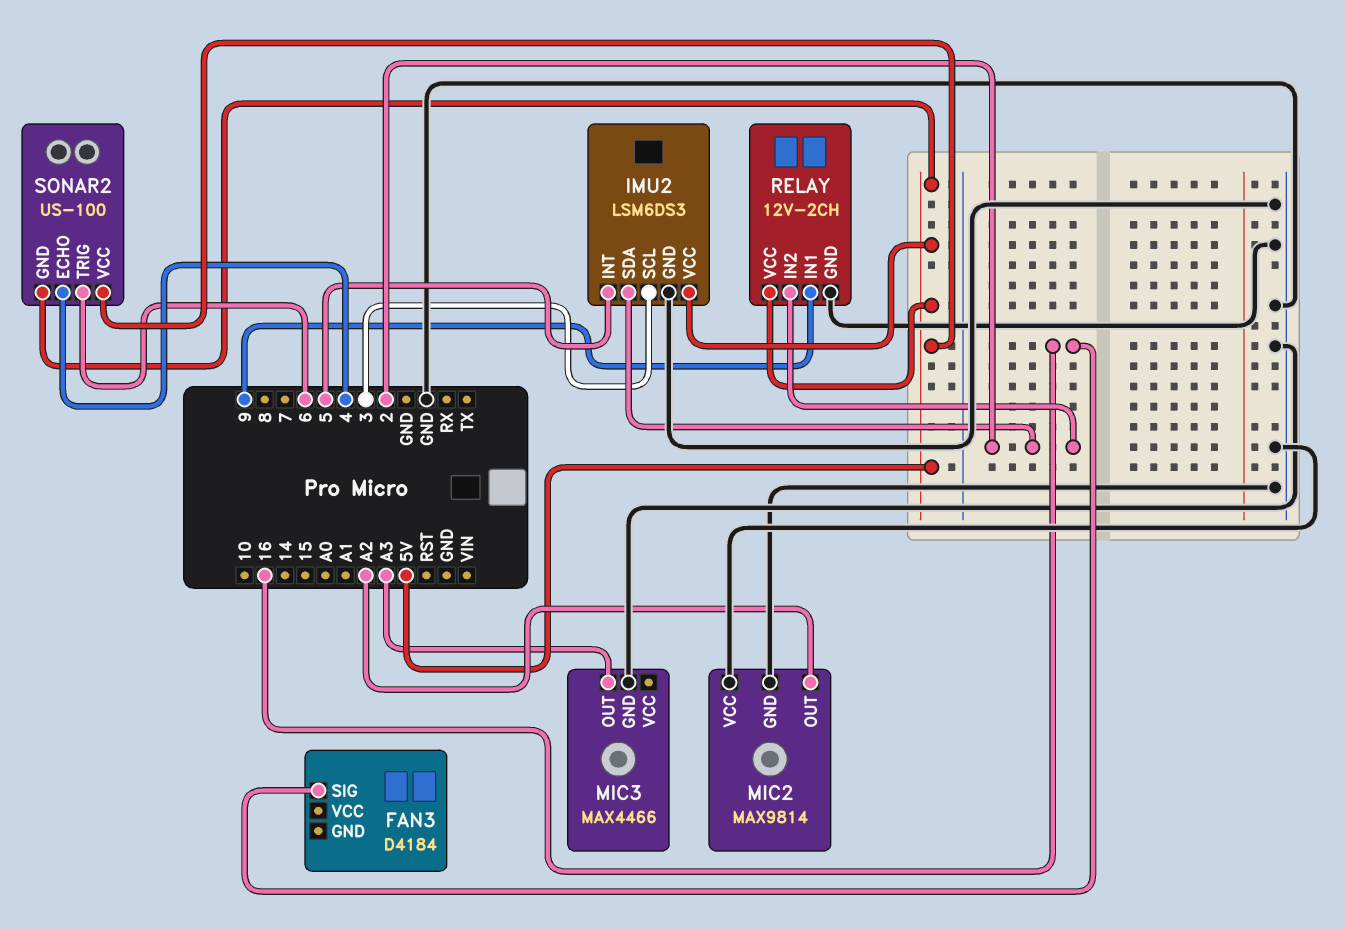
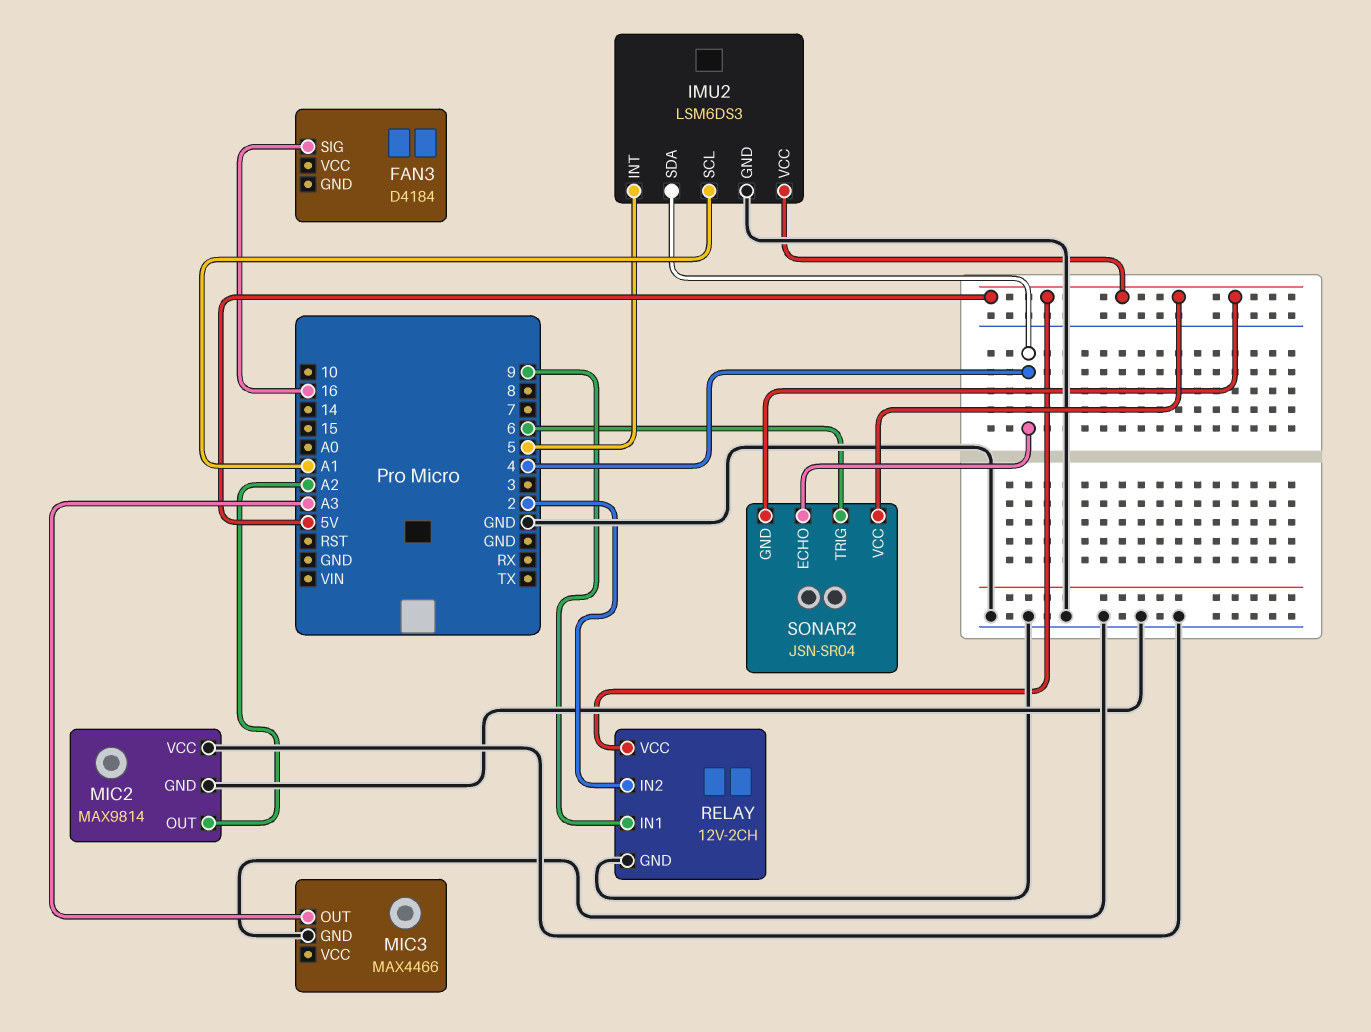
IMU2 pin SCL: 3 -> A1
IMU2 pin SDA: 2 -> 4
SONAR2: US-100 -> JSN-SR04

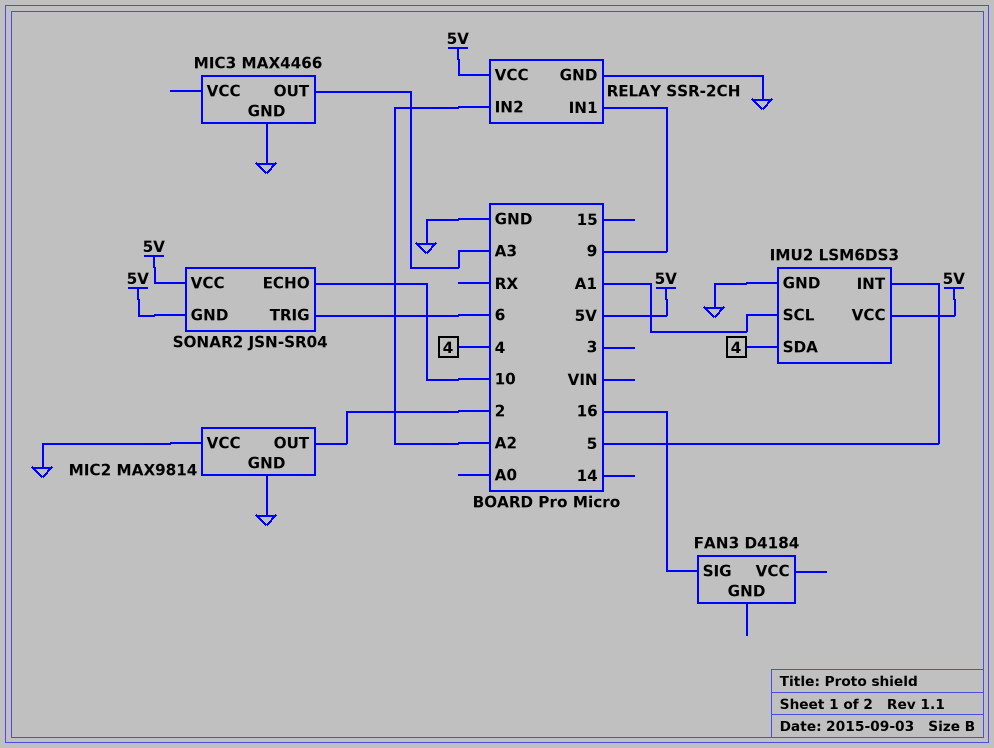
MIC2 pin OUT: A2 -> 2
RELAY: 12V-2CH -> SSR-2CH
RELAY pin IN2: 2 -> A2
SONAR2 pin ECHO: 4 -> 10

